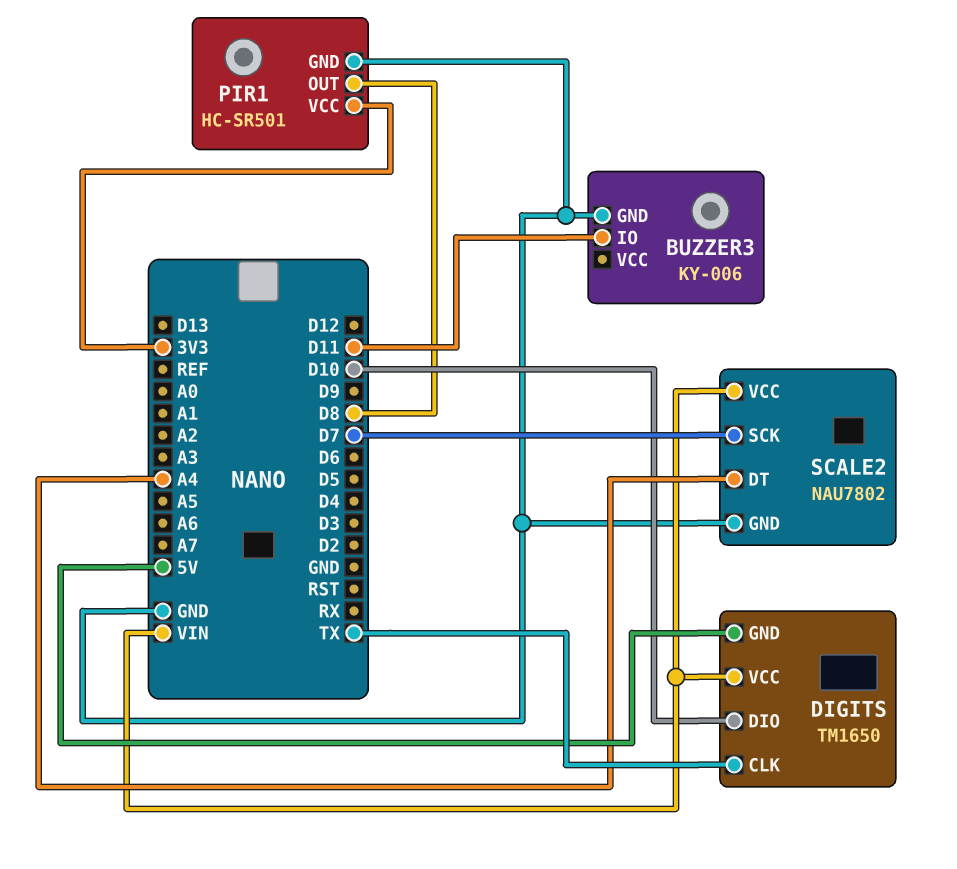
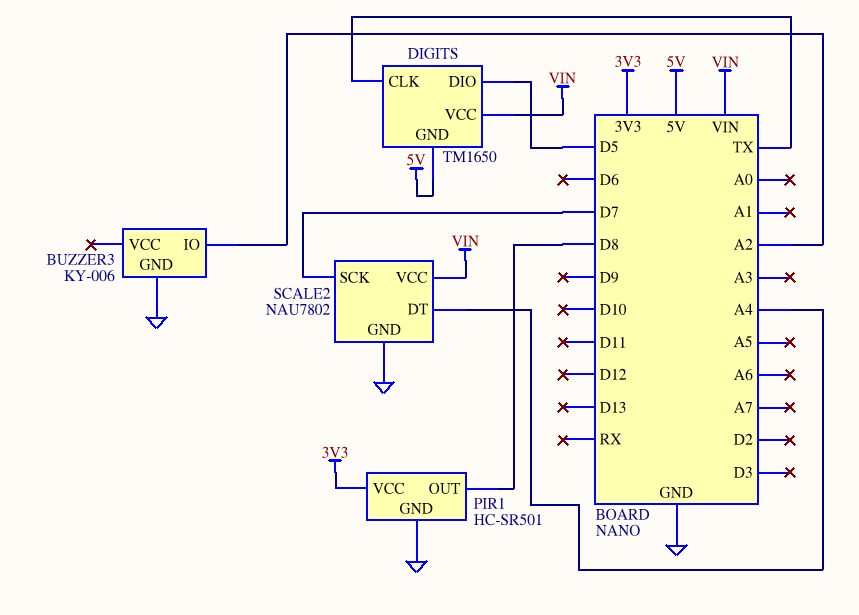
BUZZER3 pin IO: D11 -> A2
DIGITS pin DIO: D10 -> D5

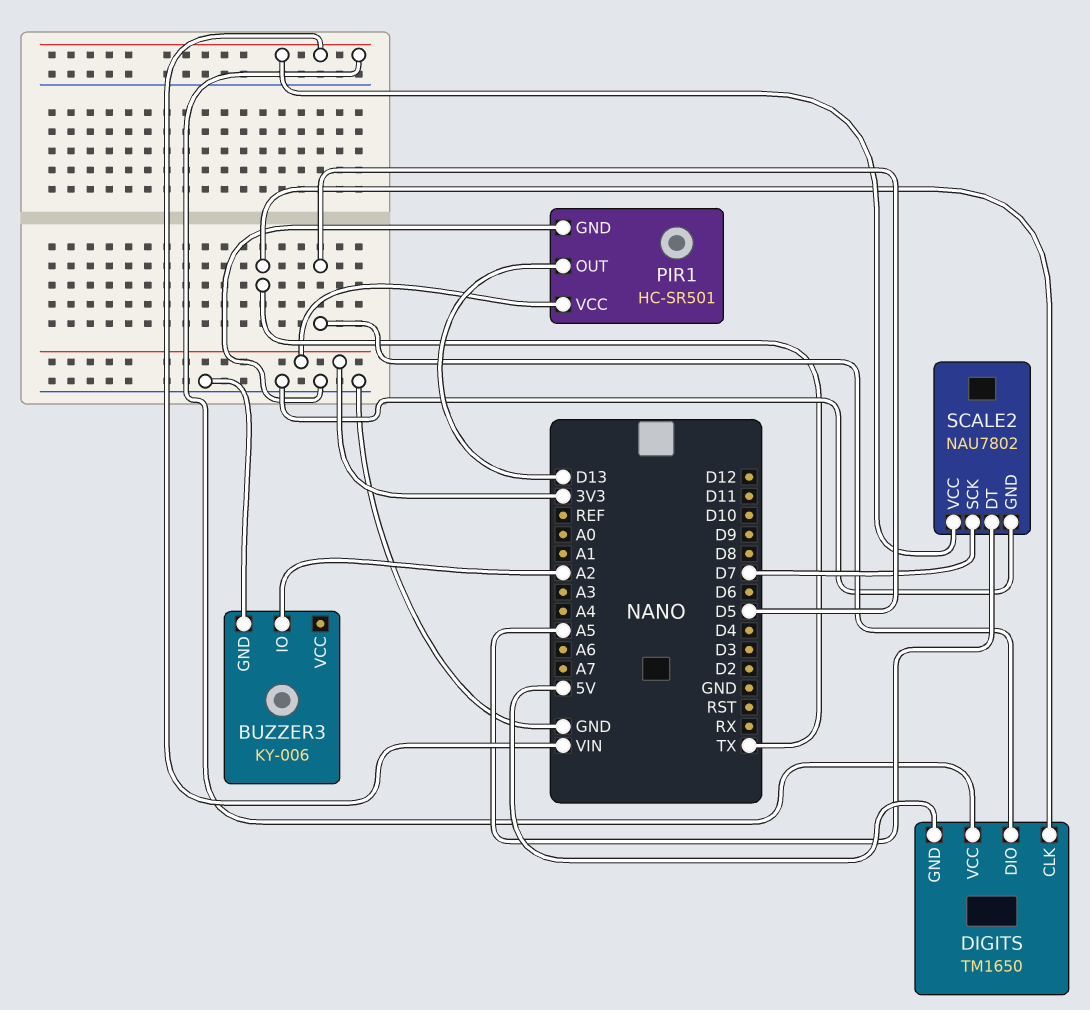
PIR1 pin OUT: D8 -> D13
SCALE2 pin DT: A4 -> A5

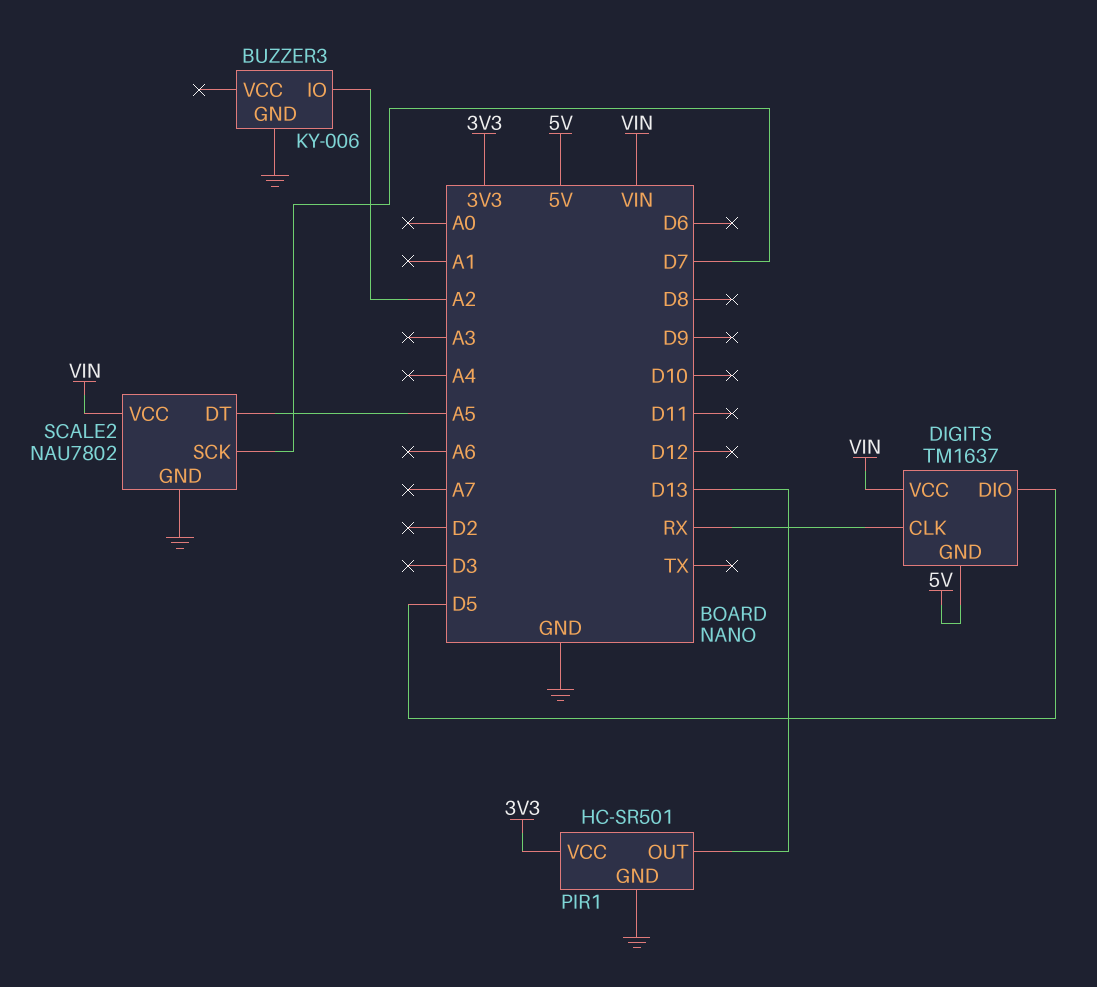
DIGITS: TM1650 -> TM1637
DIGITS pin CLK: TX -> RX

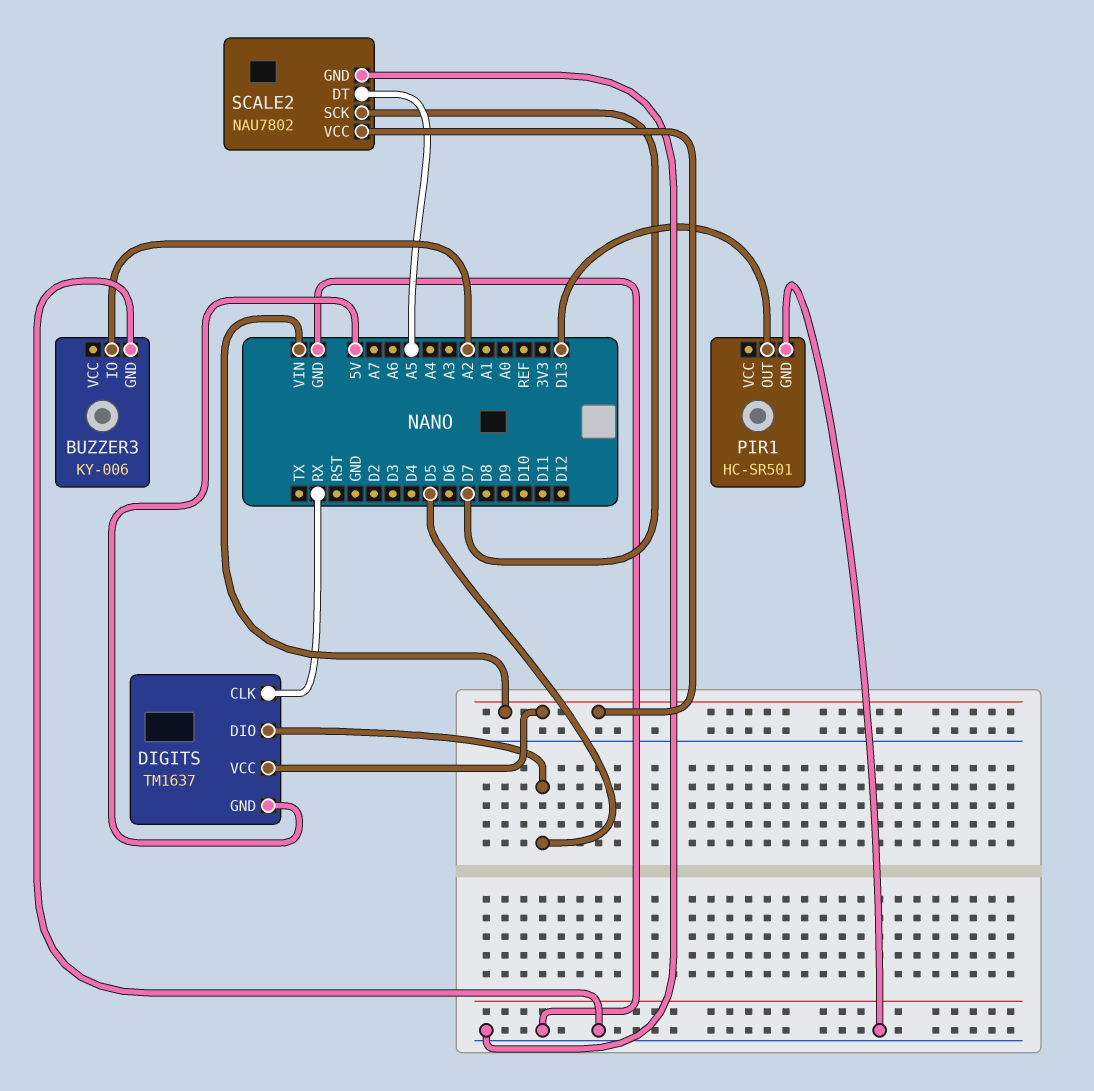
PIR1 pin VCC: 3V3 -> none

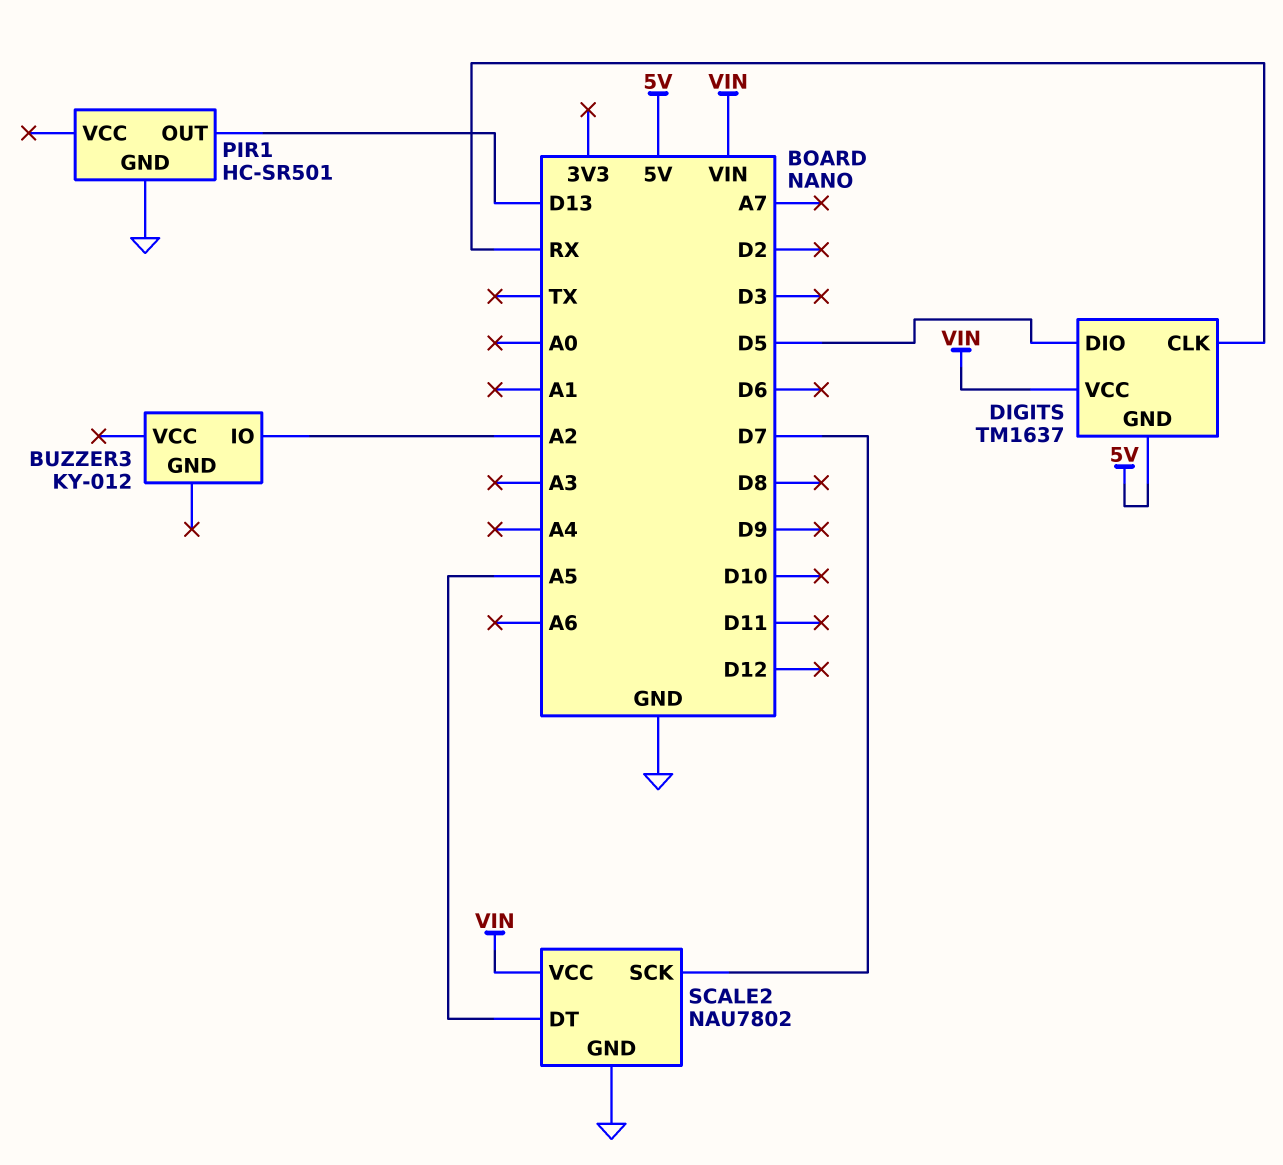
BUZZER3: KY-006 -> KY-012
BUZZER3 pin GND: GND -> none

